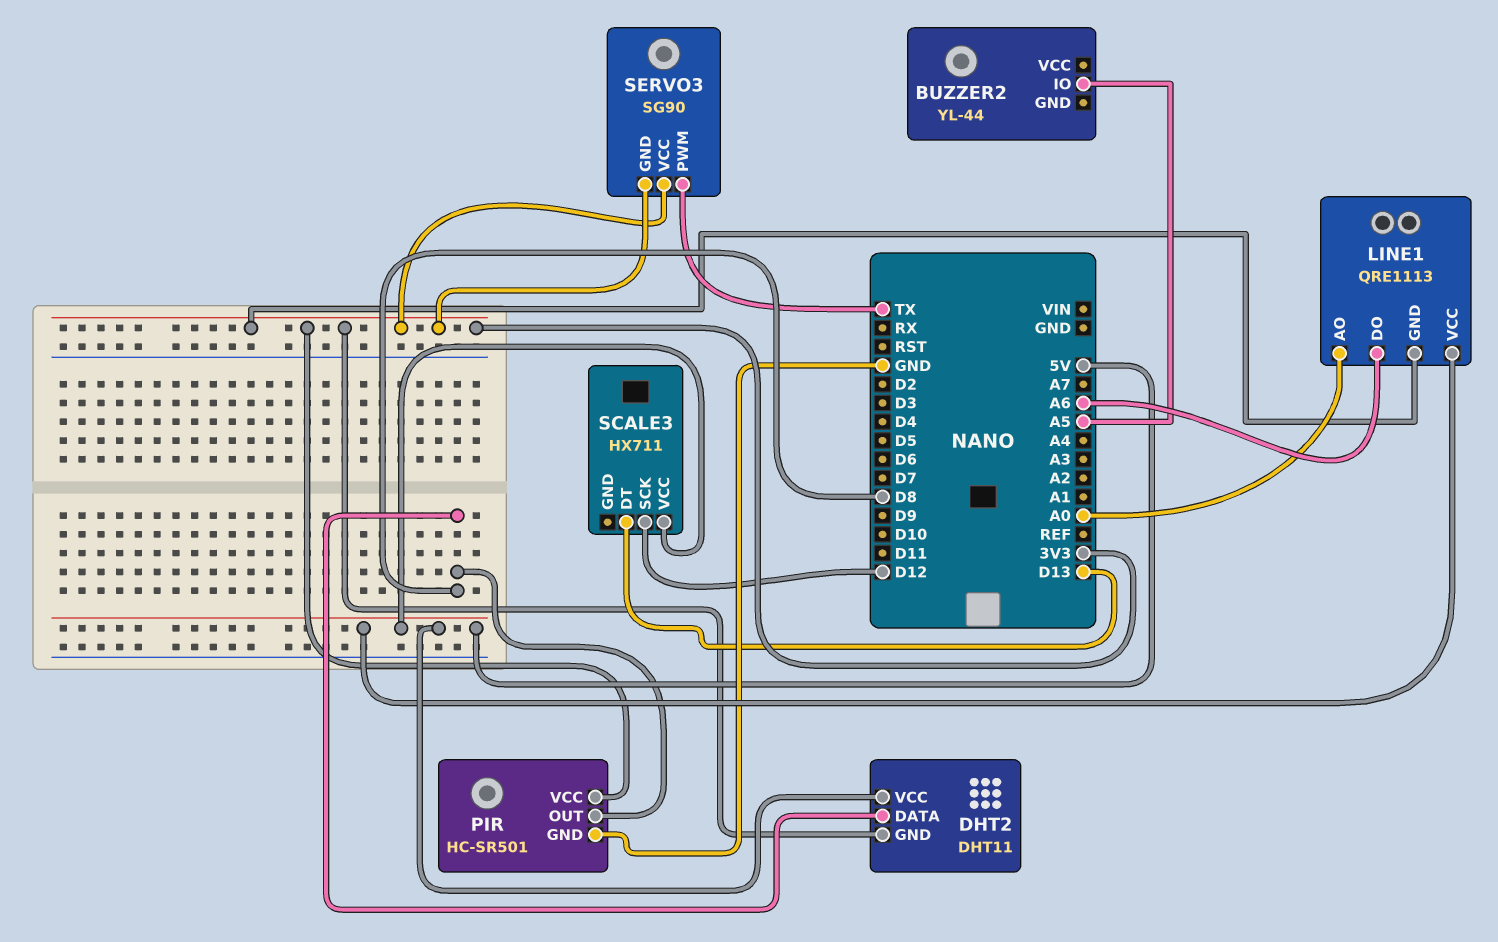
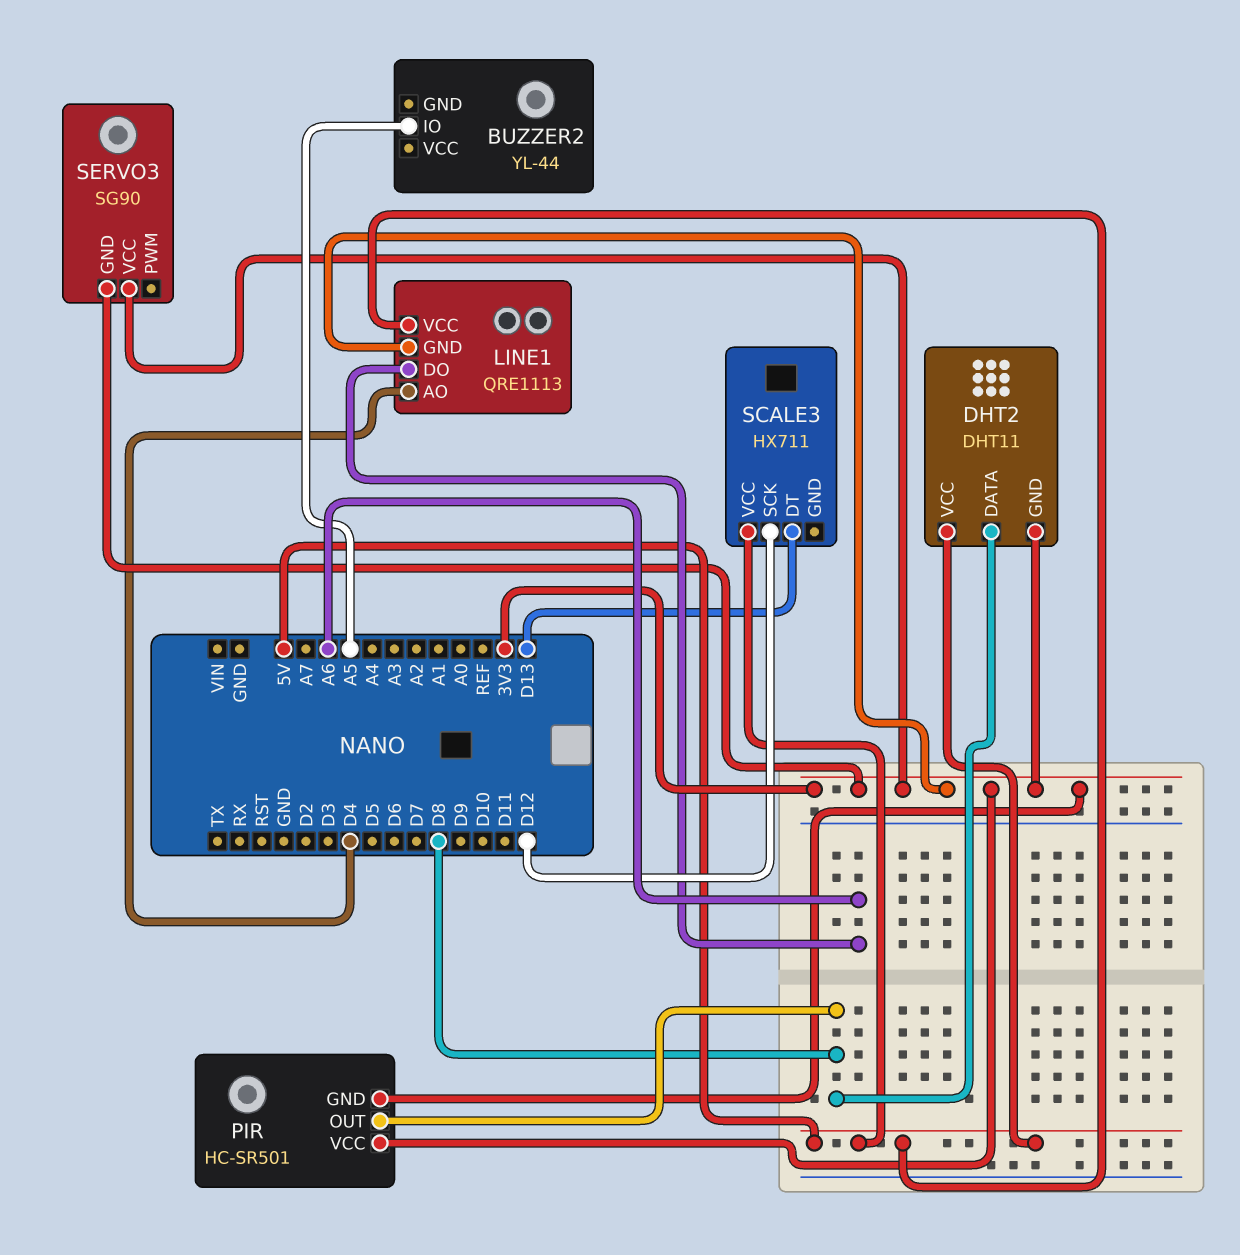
LINE1 pin AO: A0 -> D4
PIR pin GND: GND -> 3V3
SERVO3 pin PWM: TX -> none

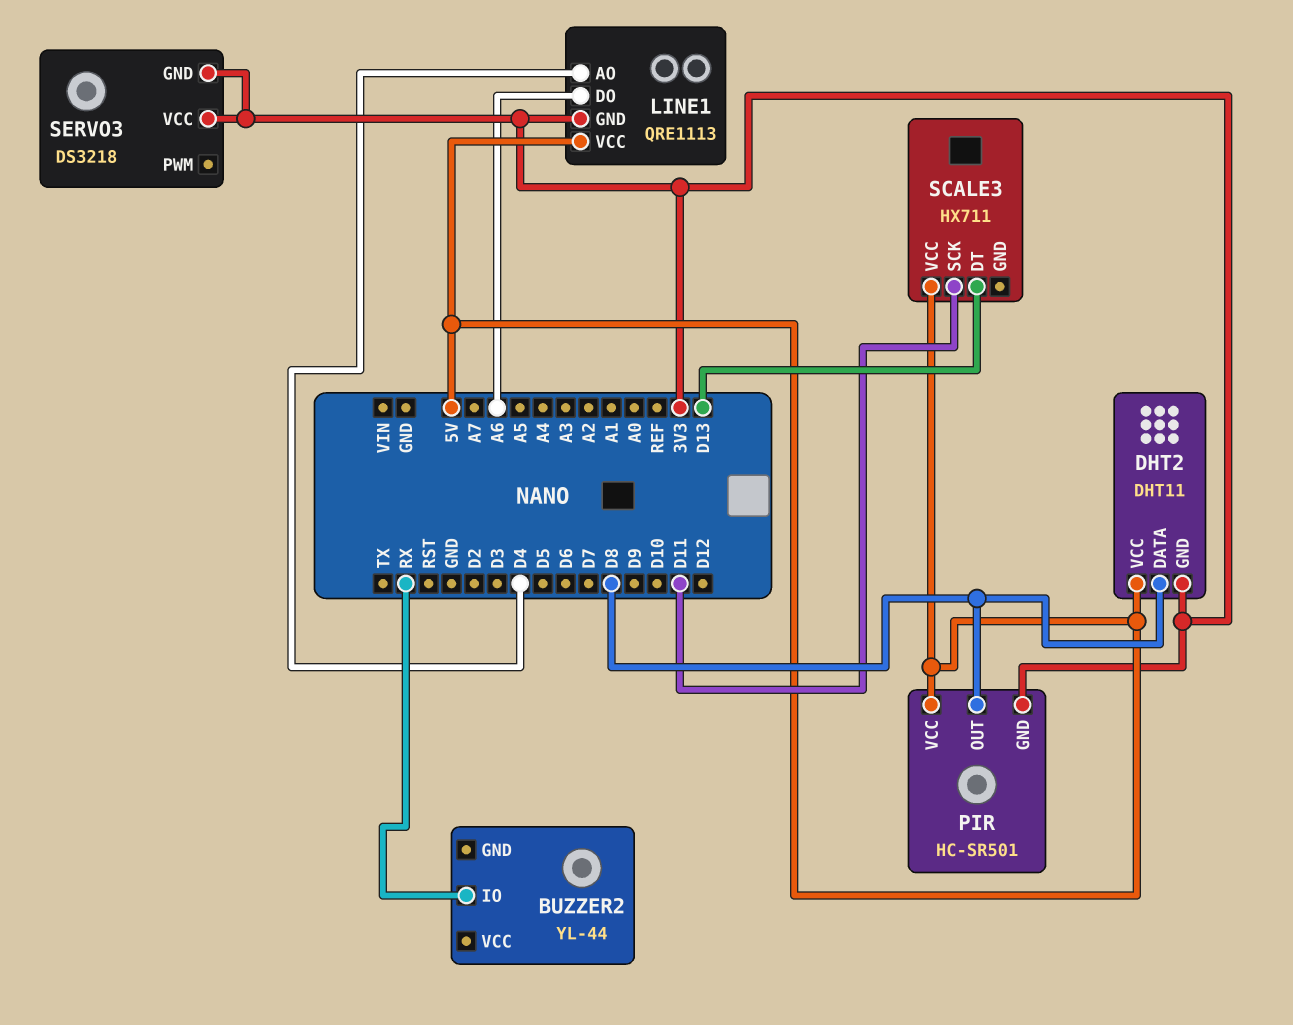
BUZZER2 pin IO: A5 -> RX
PIR pin VCC: 3V3 -> 5V
SCALE3 pin SCK: D12 -> D11
SERVO3: SG90 -> DS3218

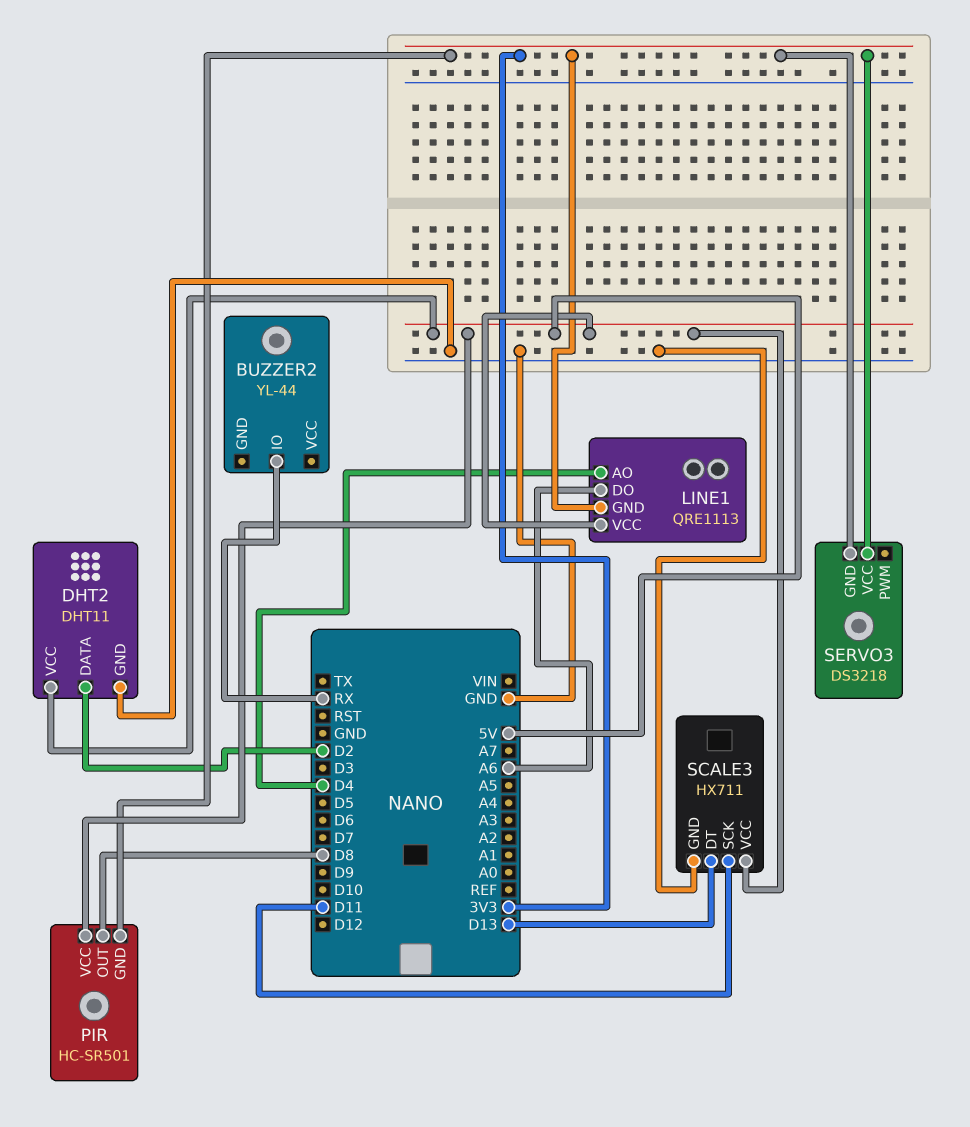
DHT2 pin DATA: D8 -> D2
DHT2 pin GND: 3V3 -> GND
SCALE3 pin GND: none -> GND

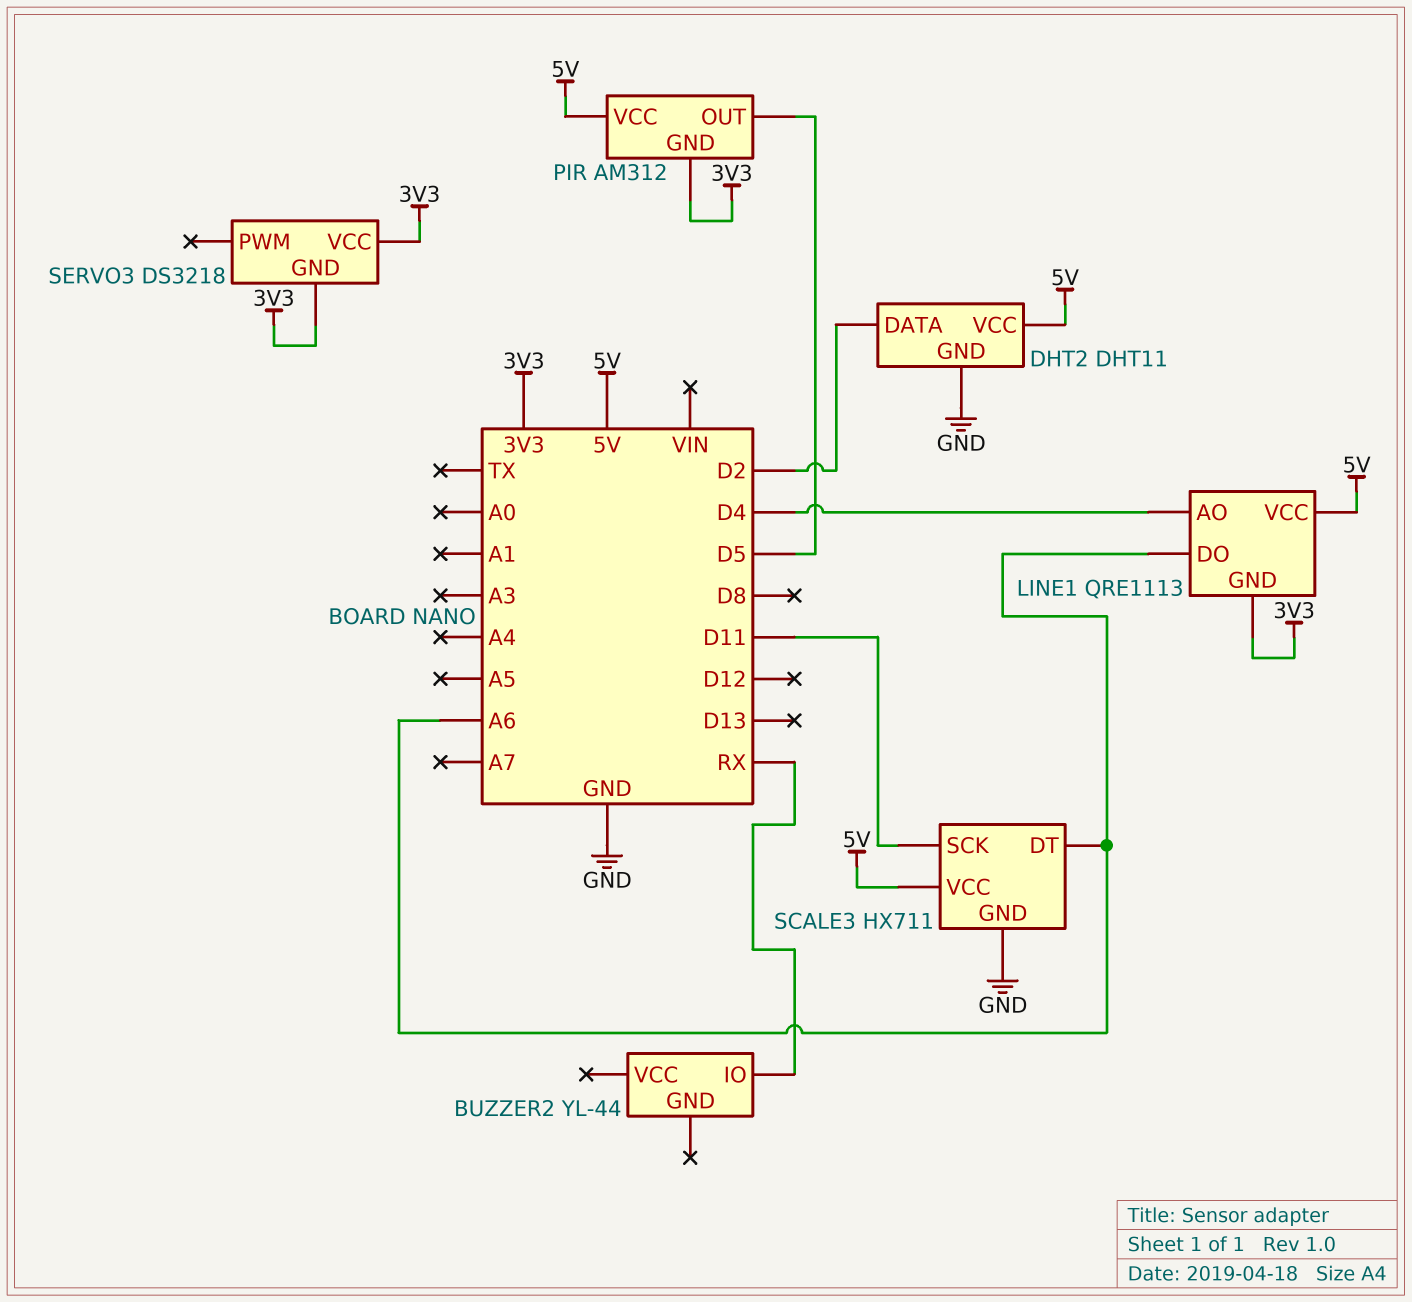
PIR: HC-SR501 -> AM312
PIR pin OUT: D8 -> D5
SCALE3 pin DT: D13 -> A6

